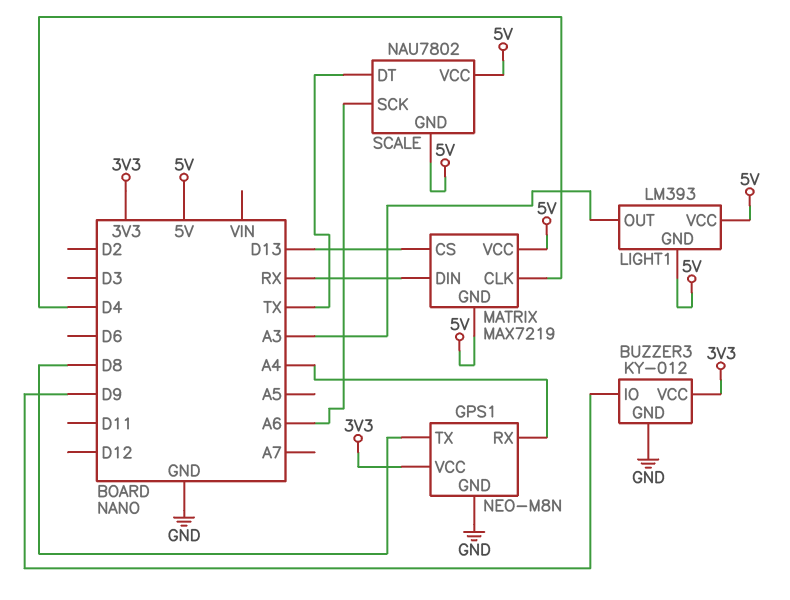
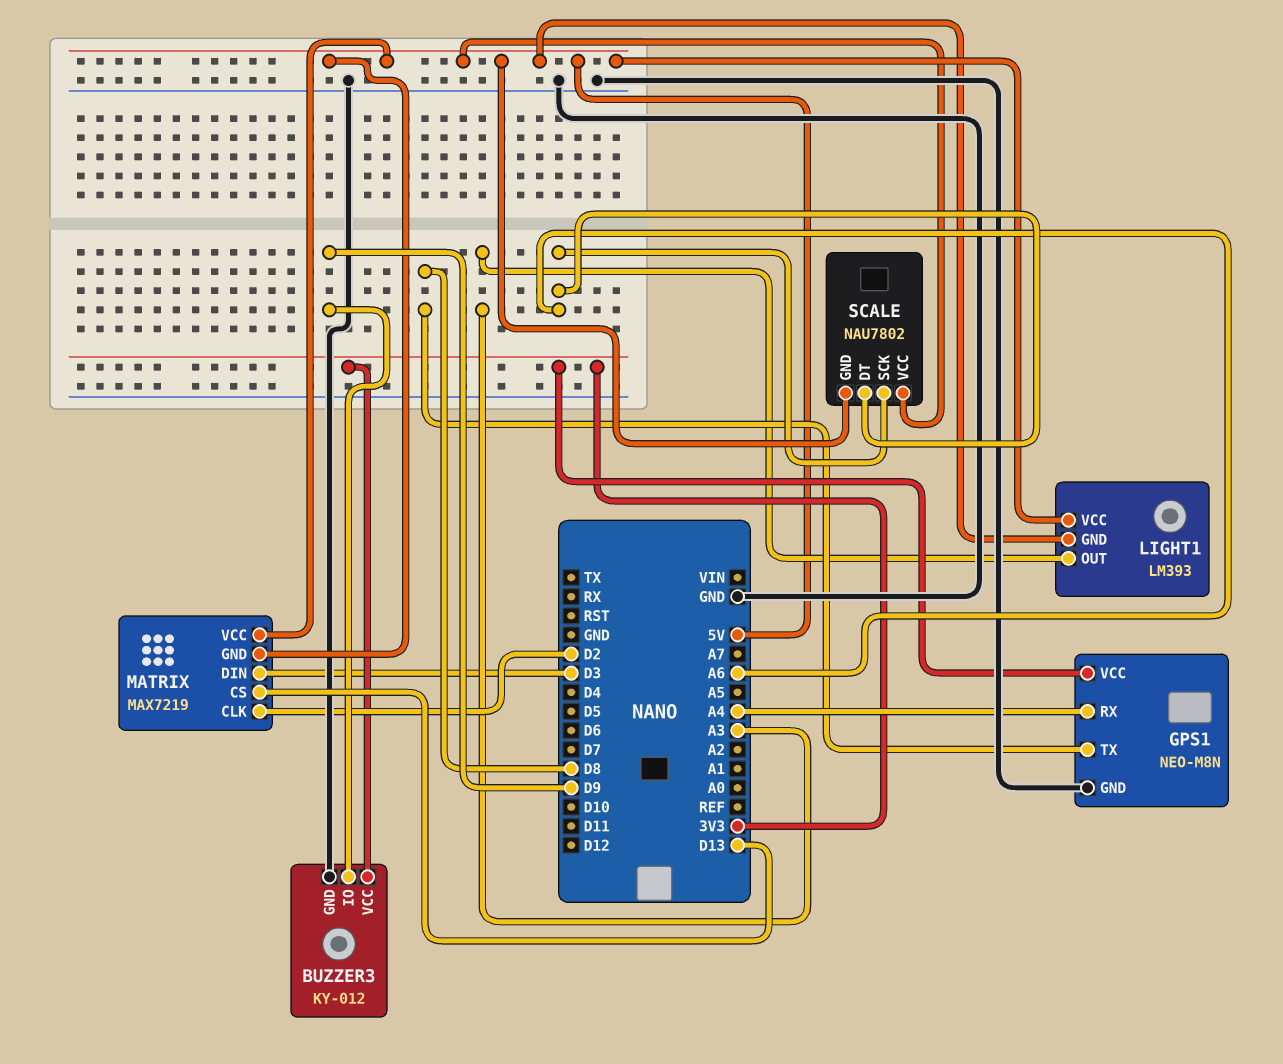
MATRIX pin CLK: D4 -> D2
MATRIX pin DIN: RX -> D3
SCALE pin DT: TX -> A6

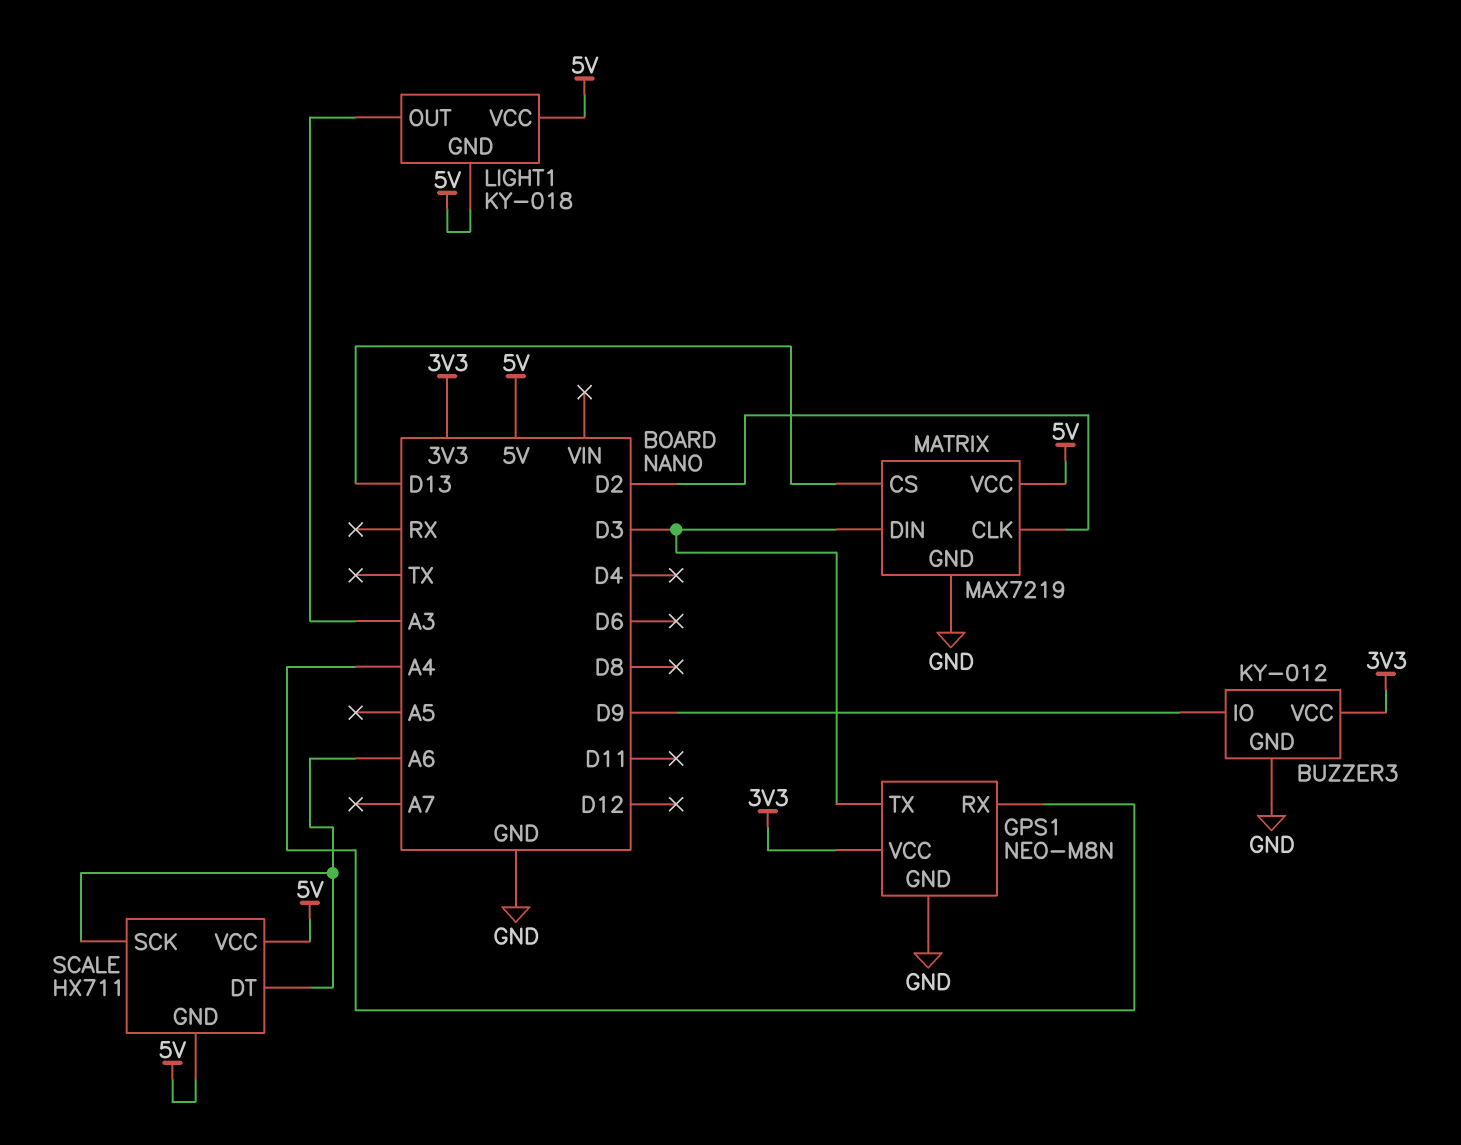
GPS1 pin TX: D8 -> D3
LIGHT1: LM393 -> KY-018
MATRIX pin GND: 5V -> GND
SCALE: NAU7802 -> HX711

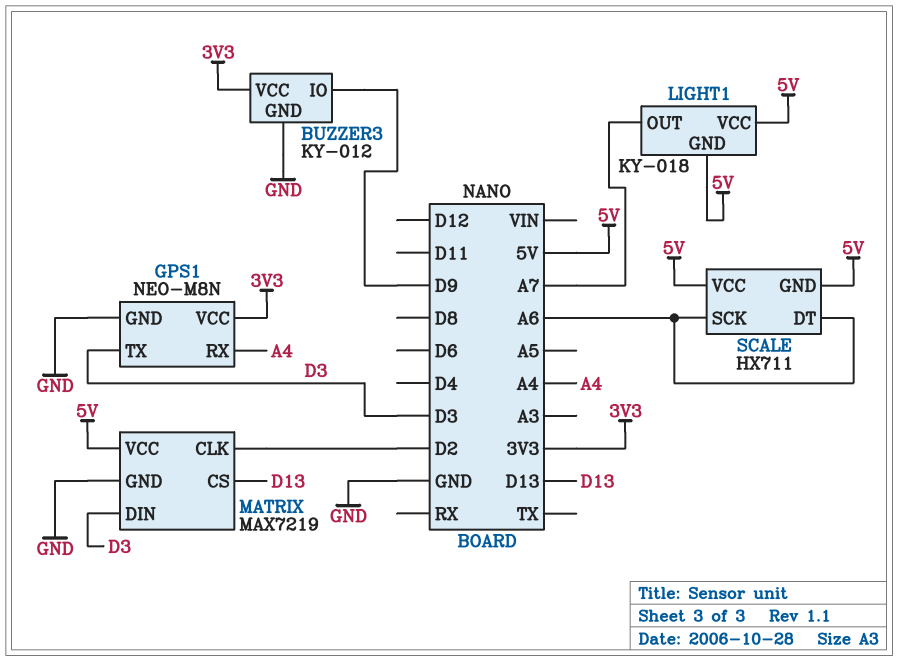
LIGHT1 pin OUT: A3 -> A7

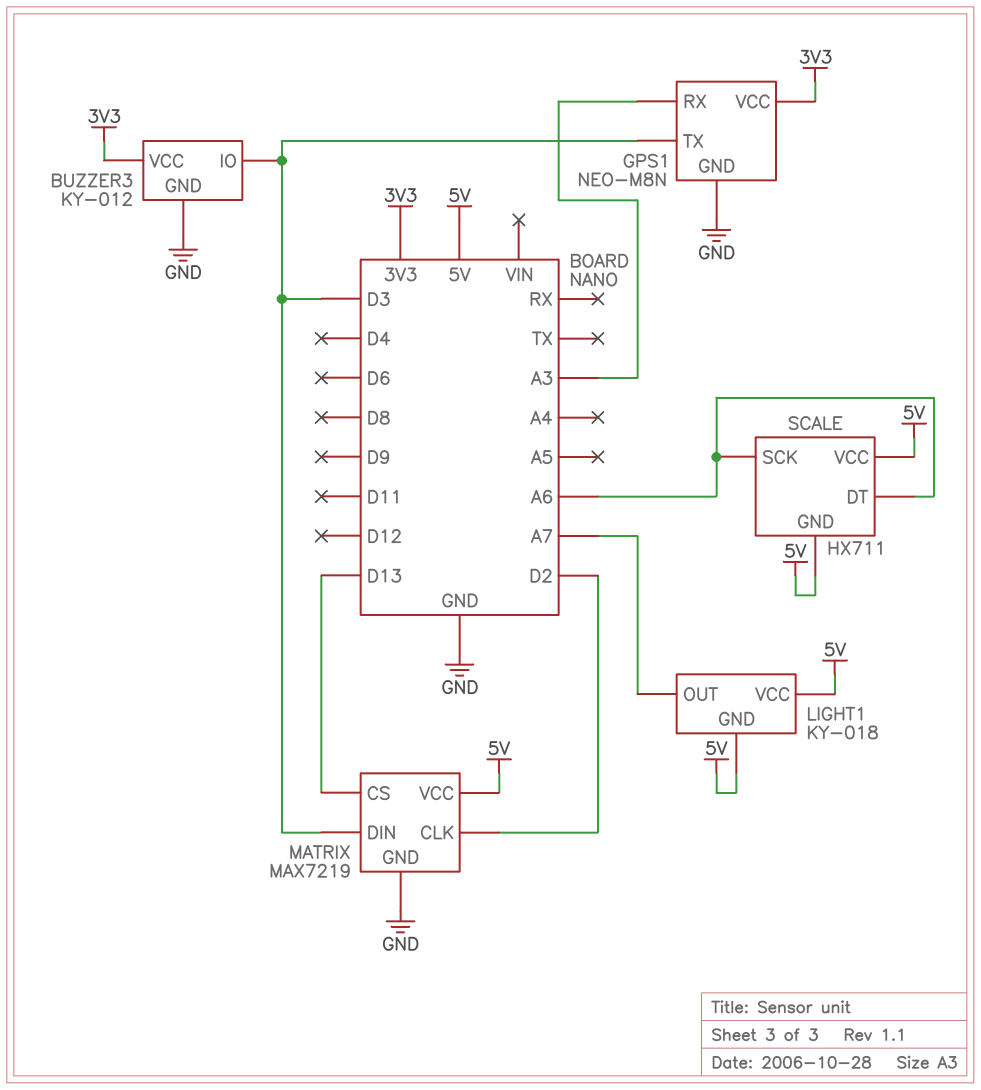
BUZZER3 pin IO: D9 -> D3
GPS1 pin RX: A4 -> A3

